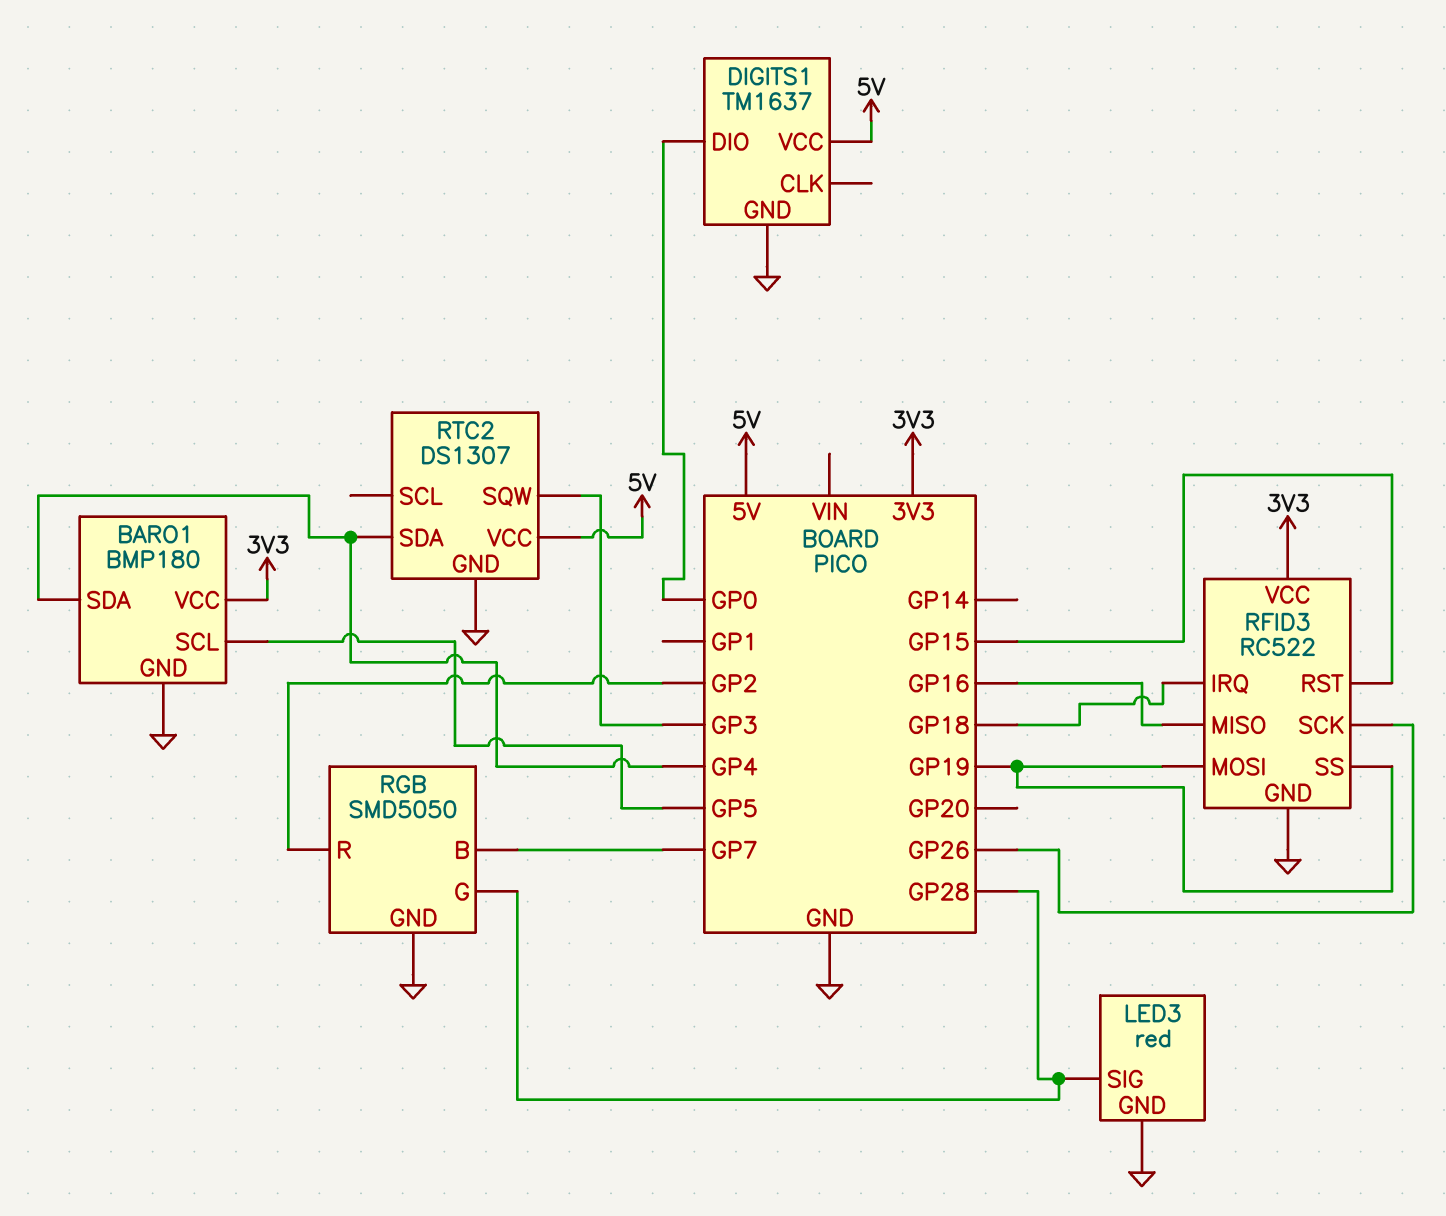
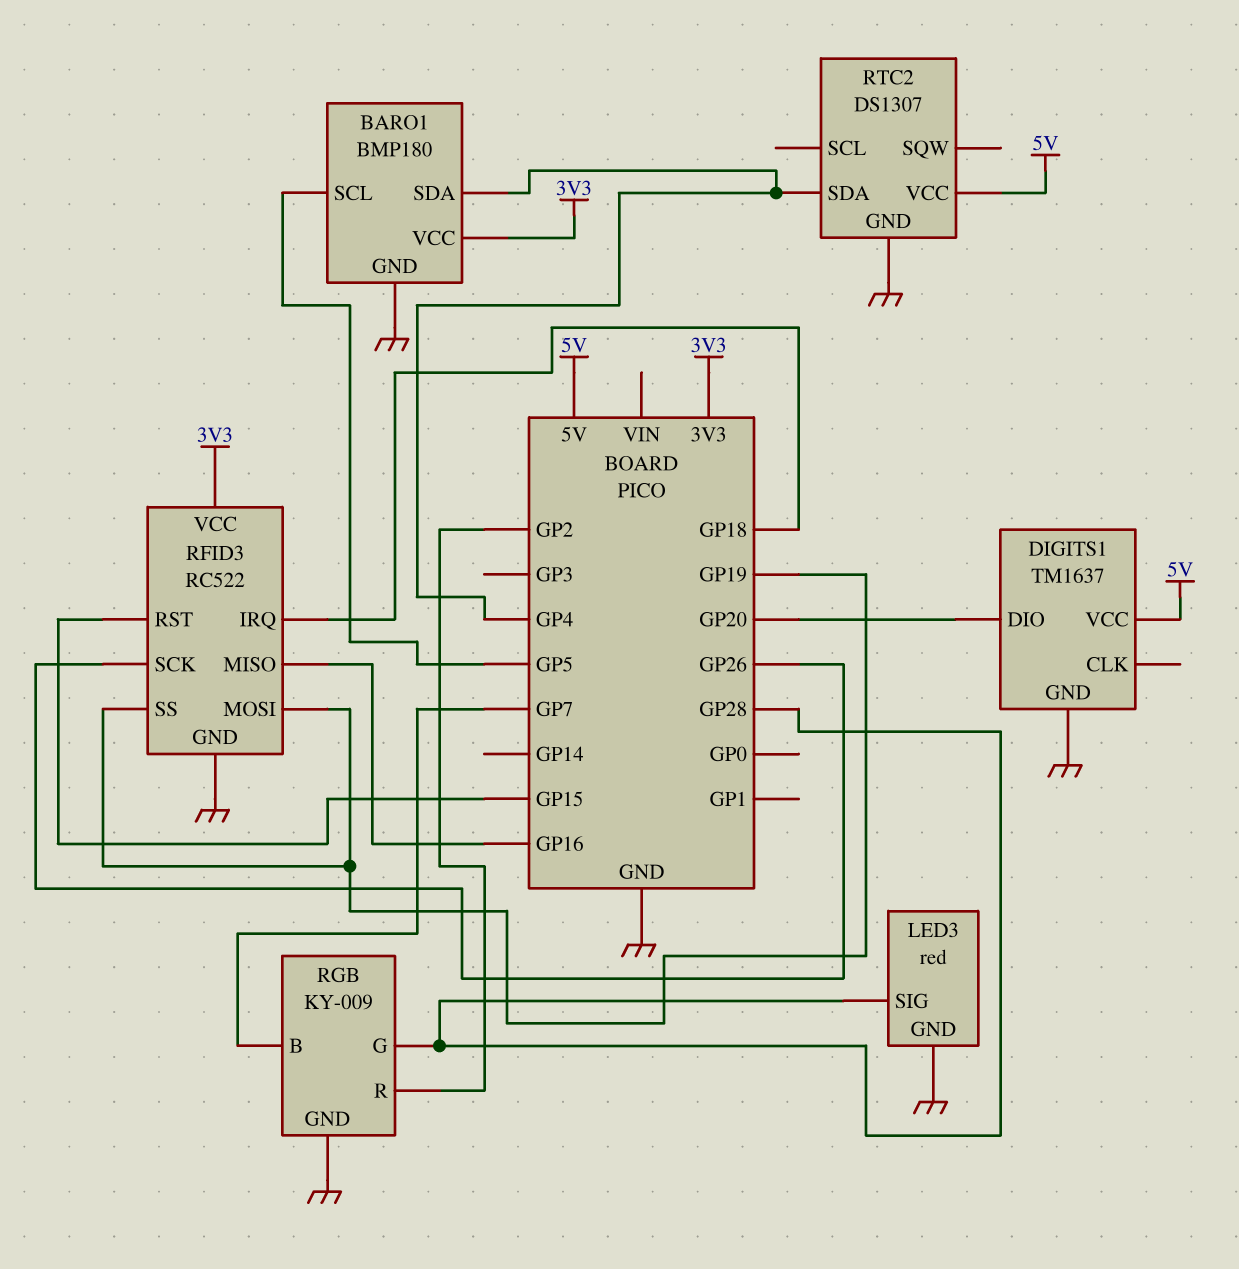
DIGITS1 pin DIO: GP0 -> GP20
RGB: SMD5050 -> KY-009
RTC2 pin SQW: GP3 -> none

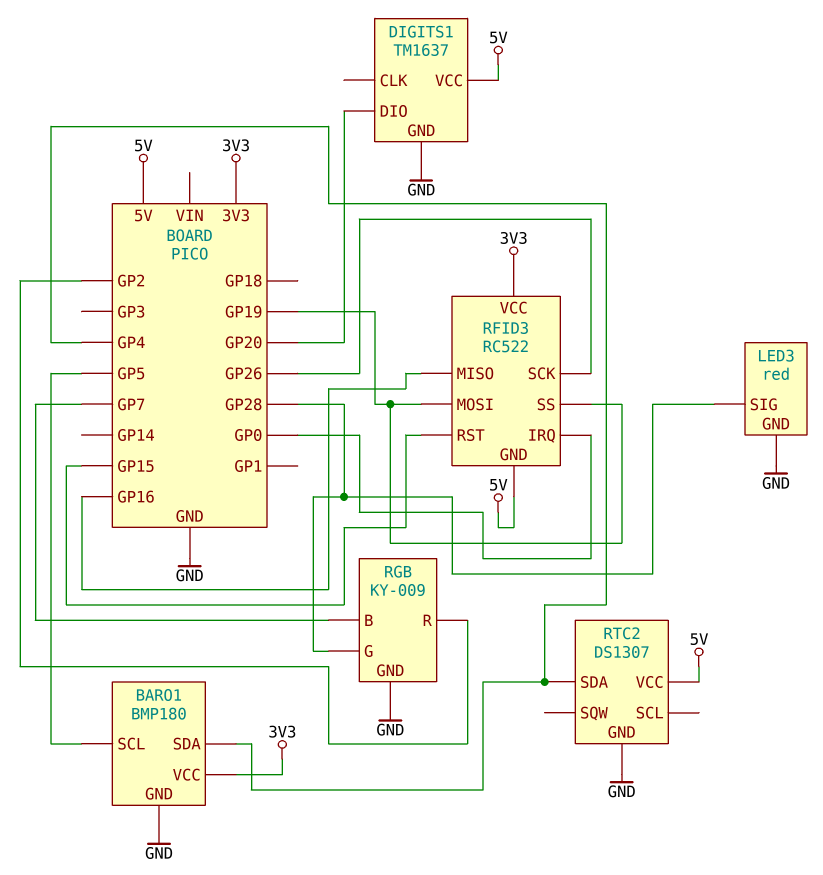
RFID3 pin GND: GND -> 5V
RFID3 pin IRQ: GP18 -> GP0

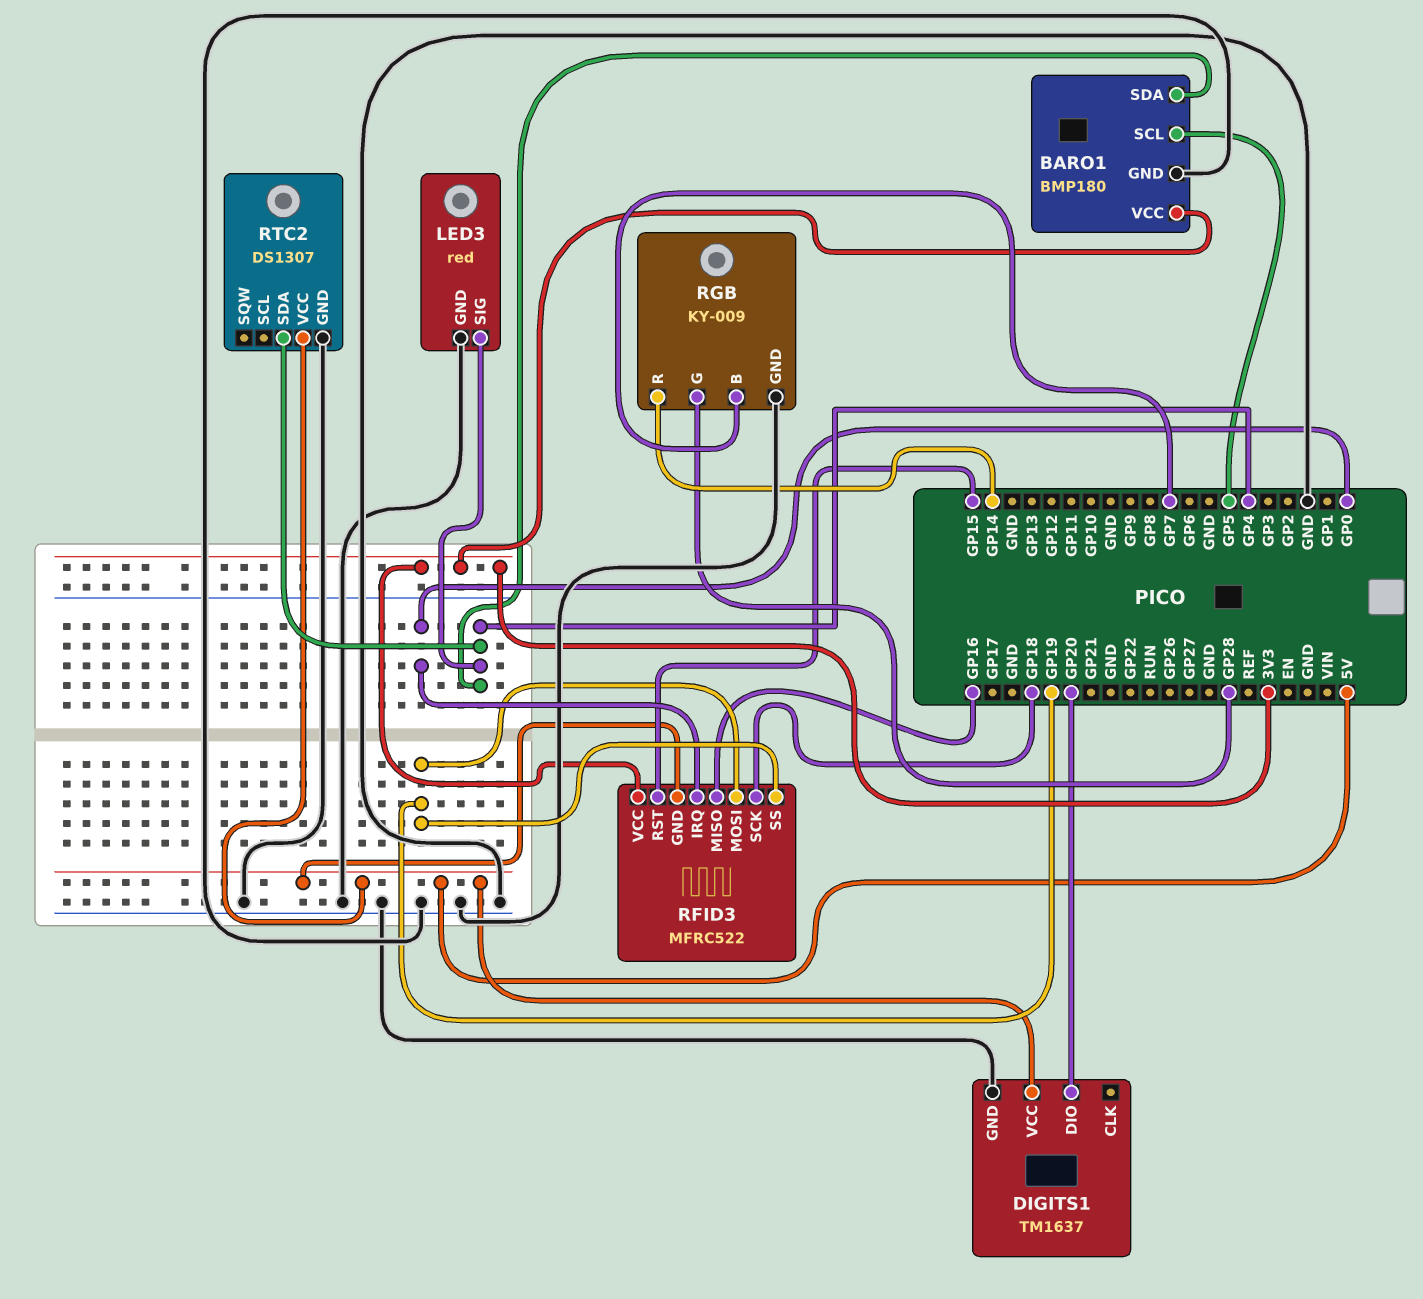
LED3 pin SIG: GP28 -> GP4
RFID3: RC522 -> MFRC522
RFID3 pin SCK: GP26 -> GP18
RGB pin R: GP2 -> GP14

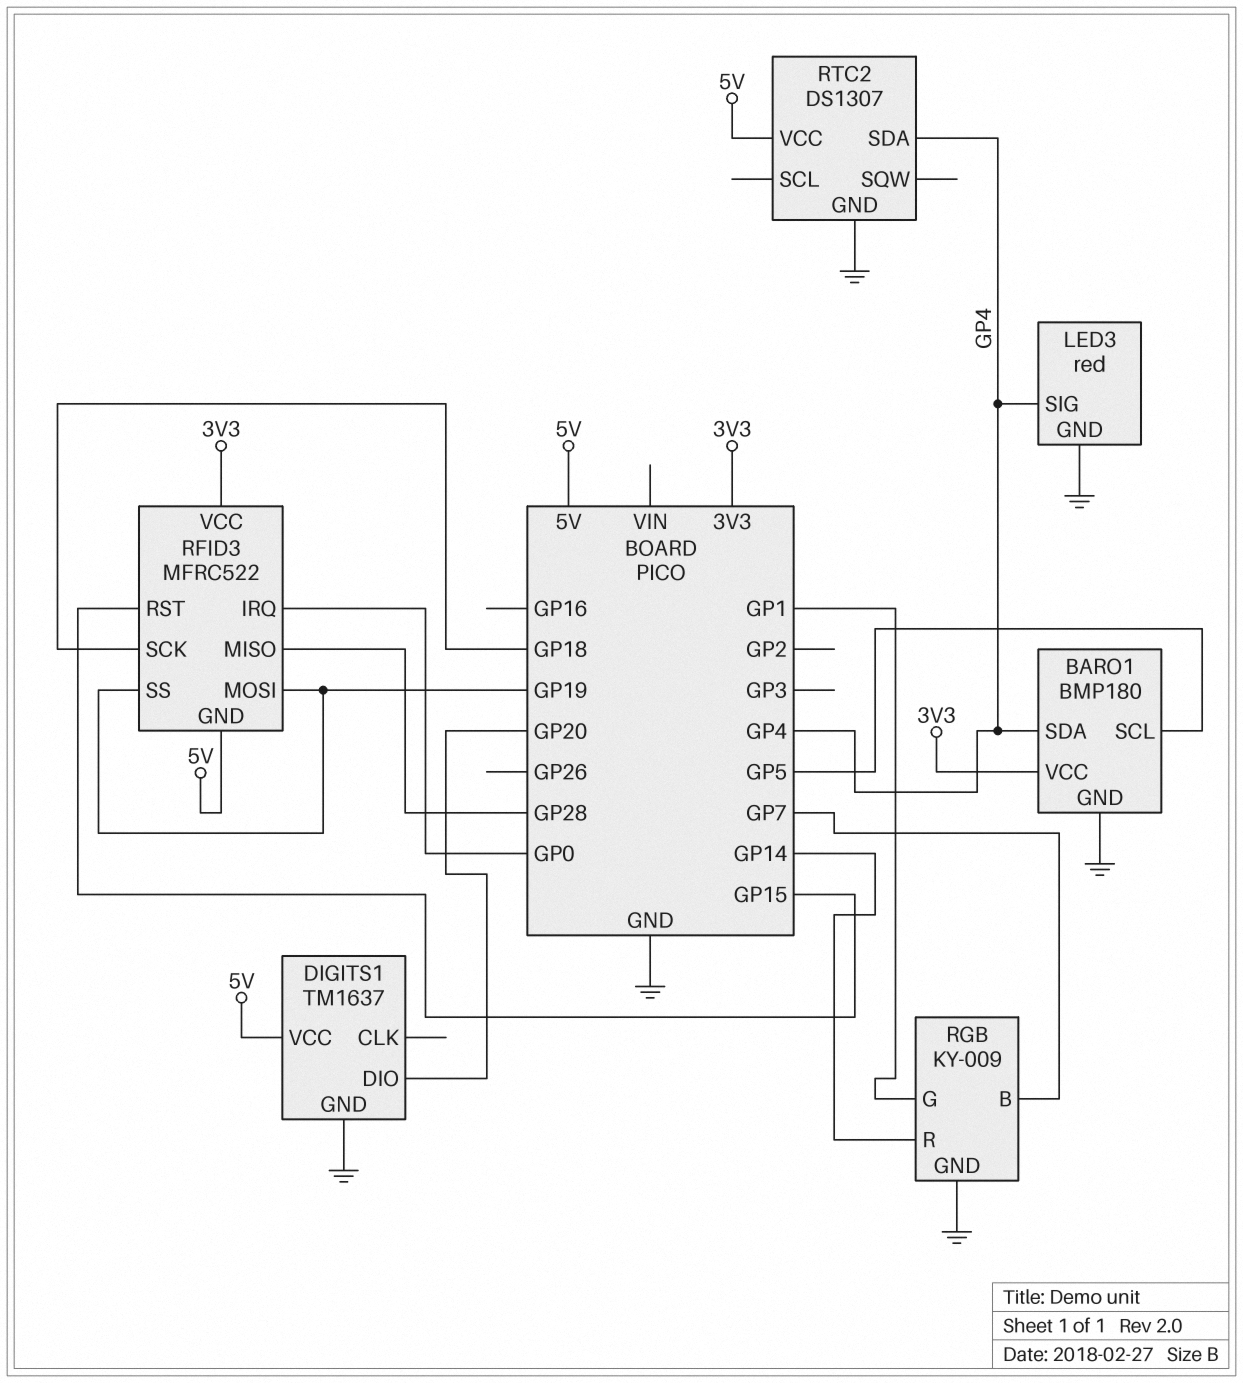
RFID3 pin MISO: GP16 -> GP28
RGB pin G: GP28 -> GP1

